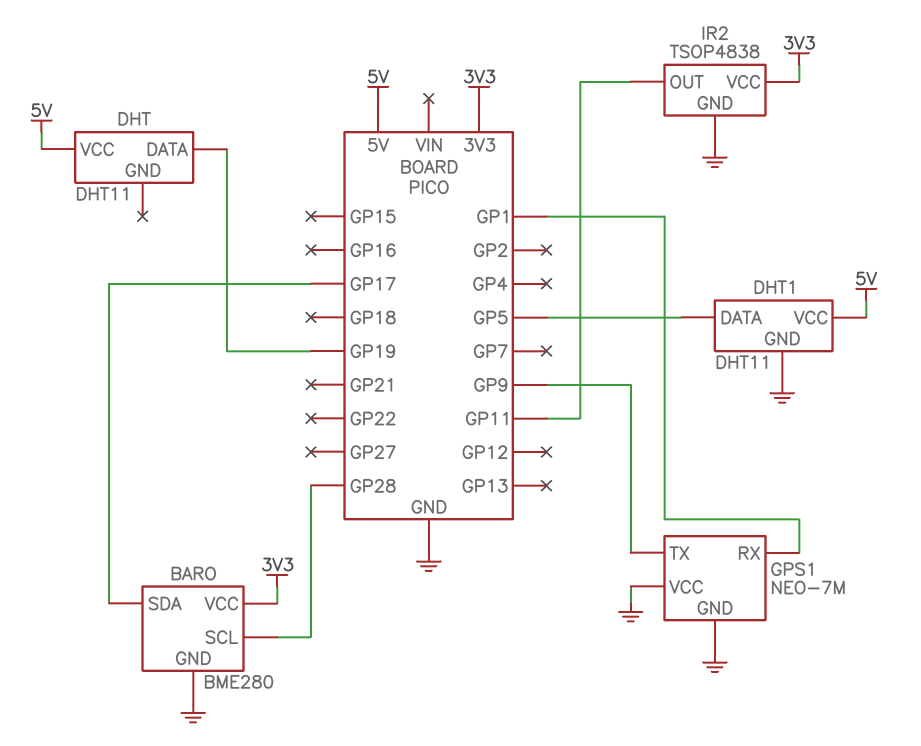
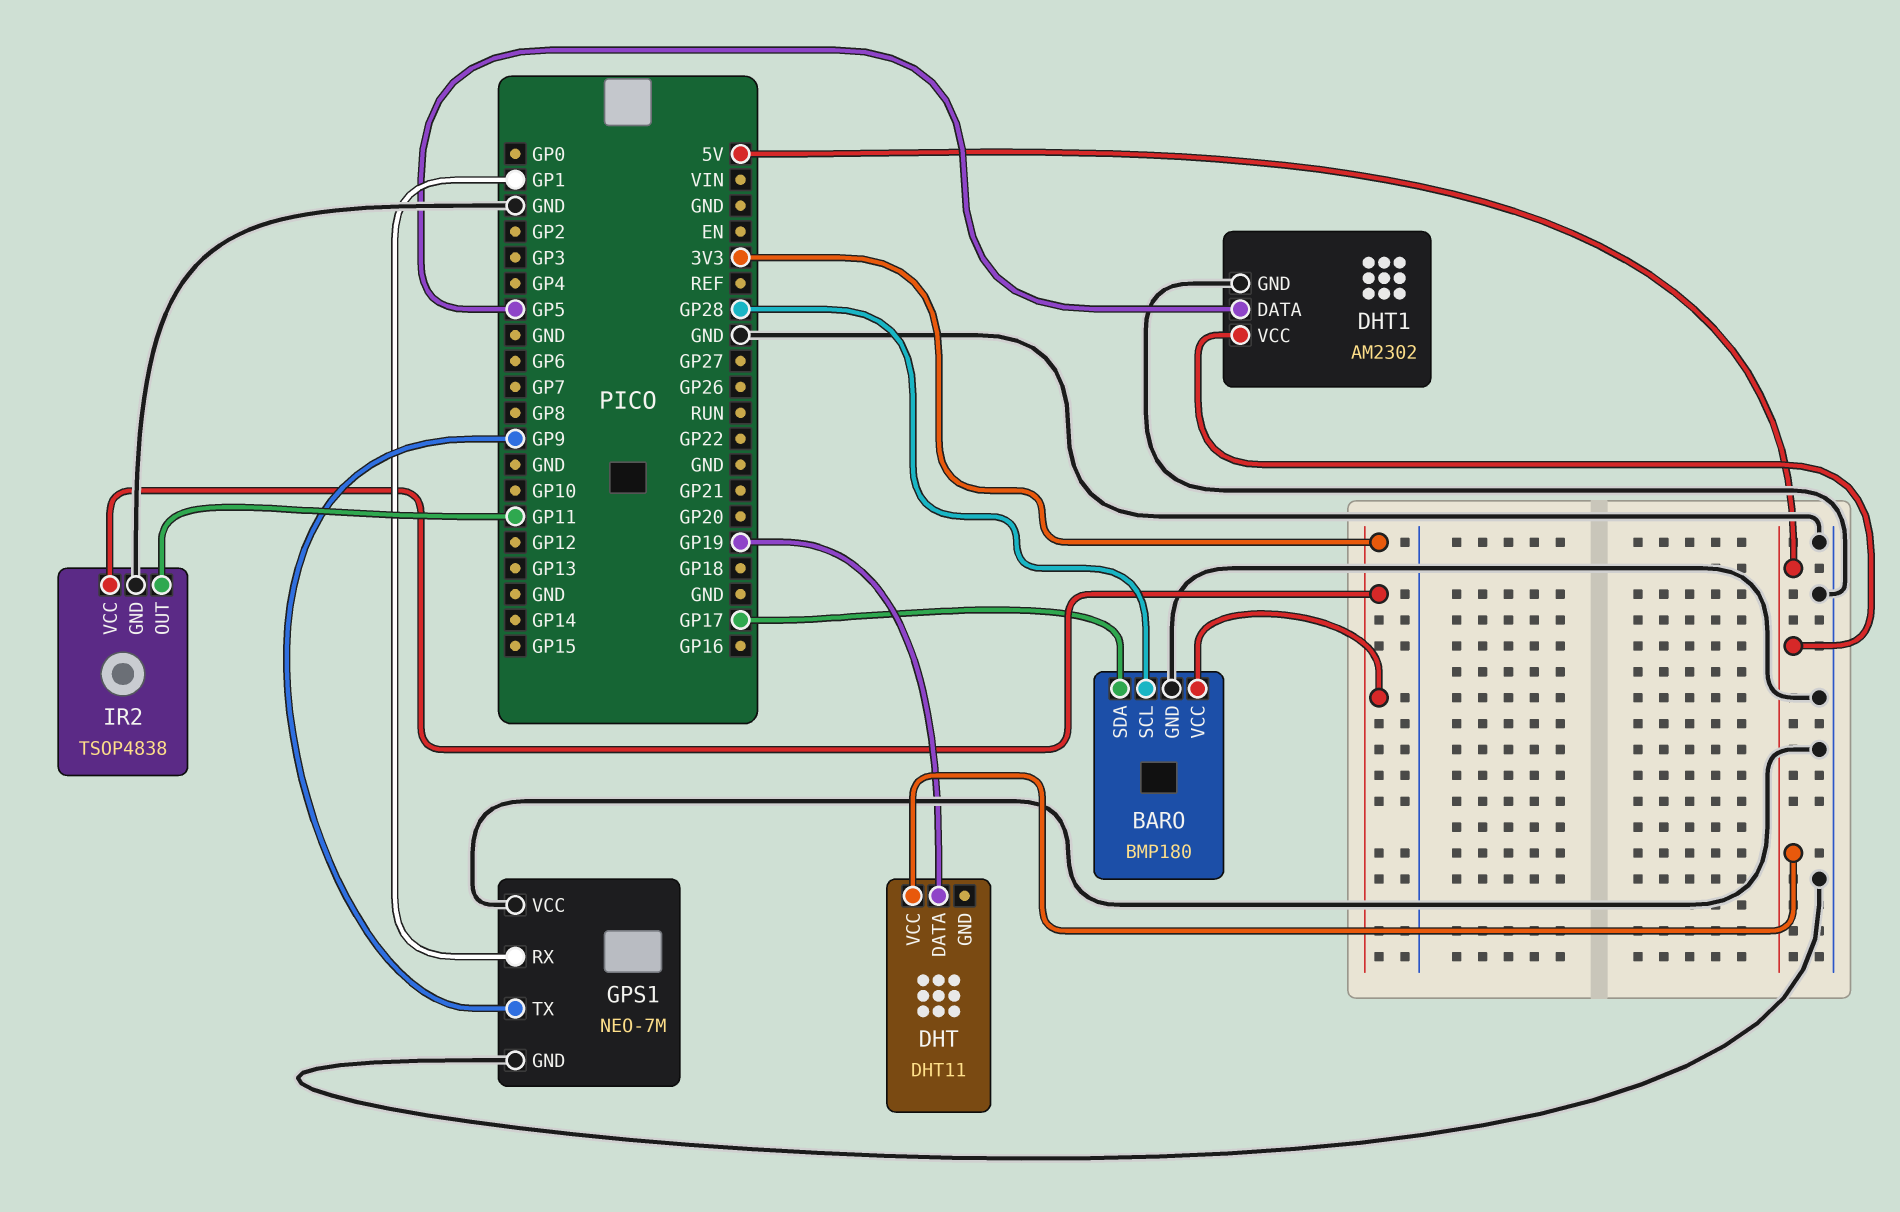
BARO: BME280 -> BMP180
DHT1: DHT11 -> AM2302

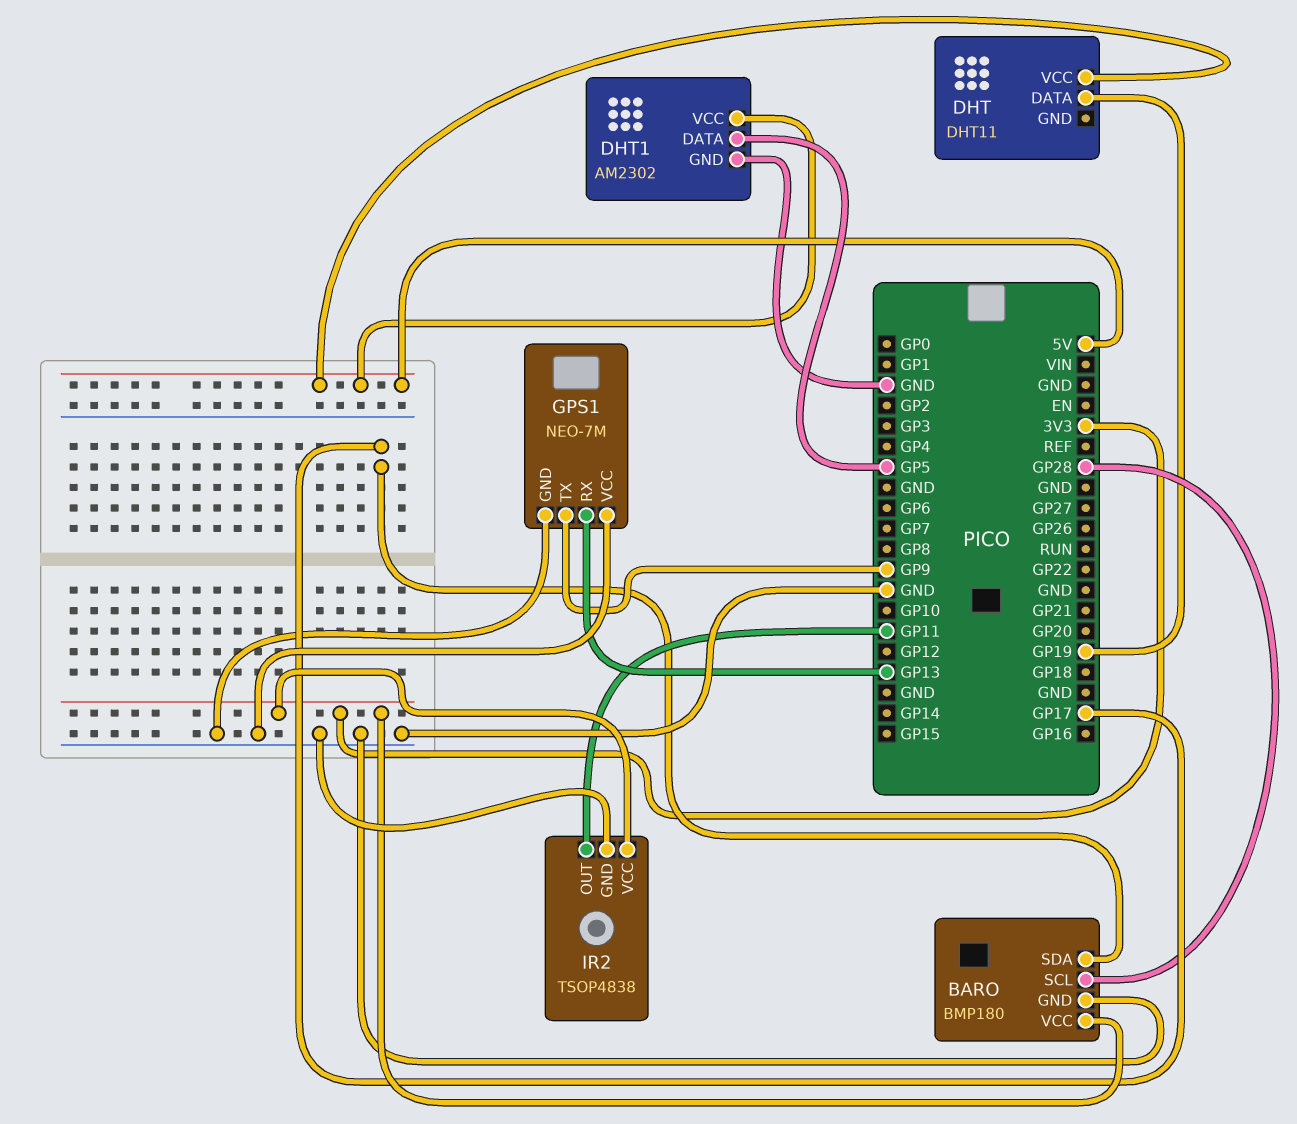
GPS1 pin RX: GP1 -> GP13

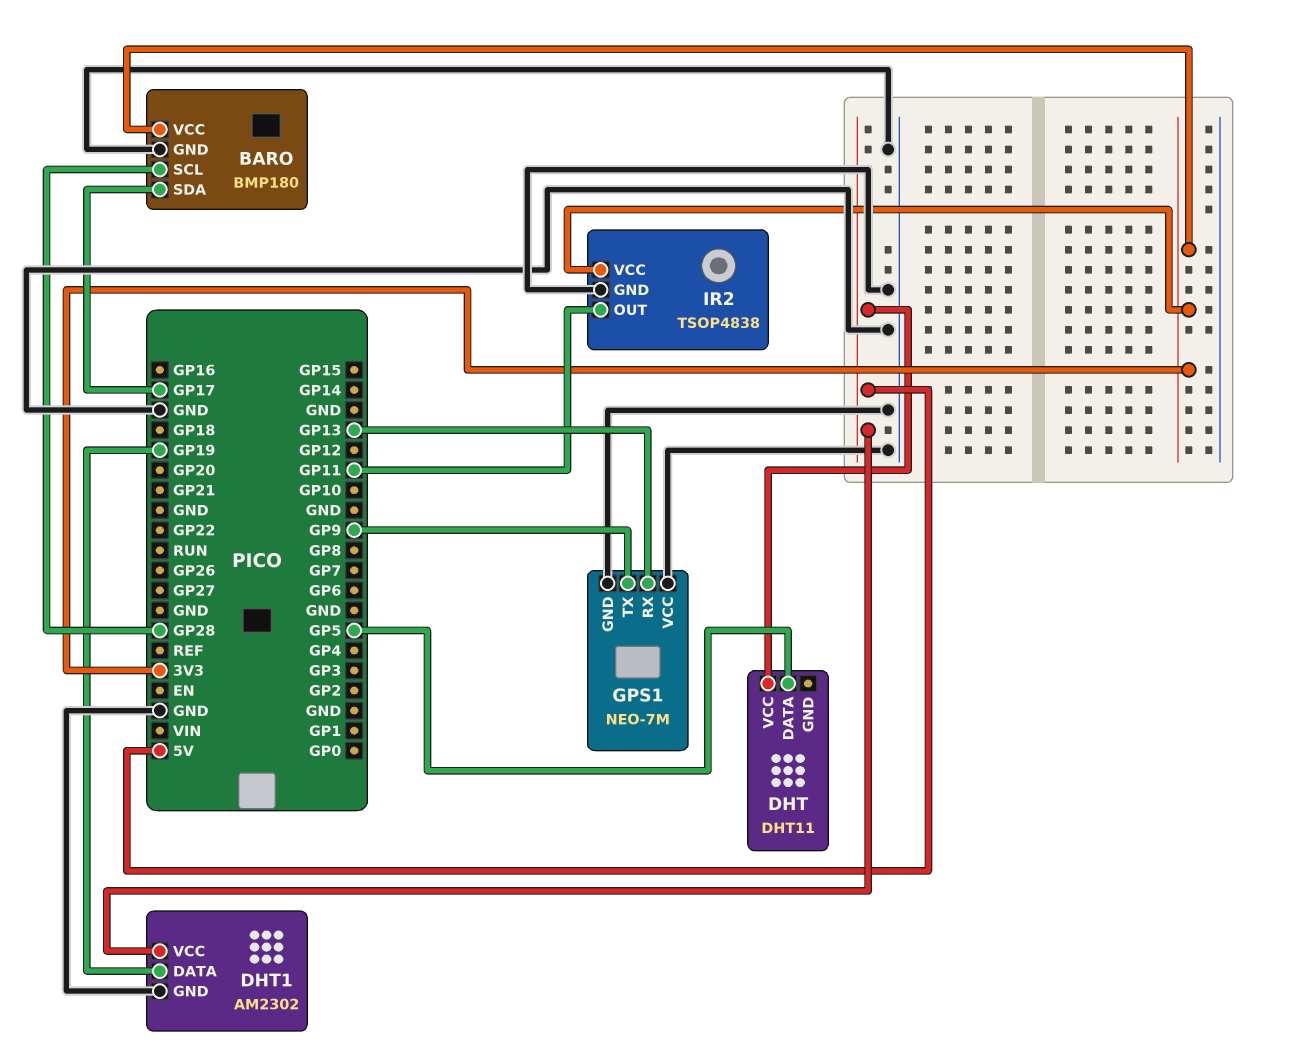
DHT pin DATA: GP19 -> GP5
DHT1 pin DATA: GP5 -> GP19

